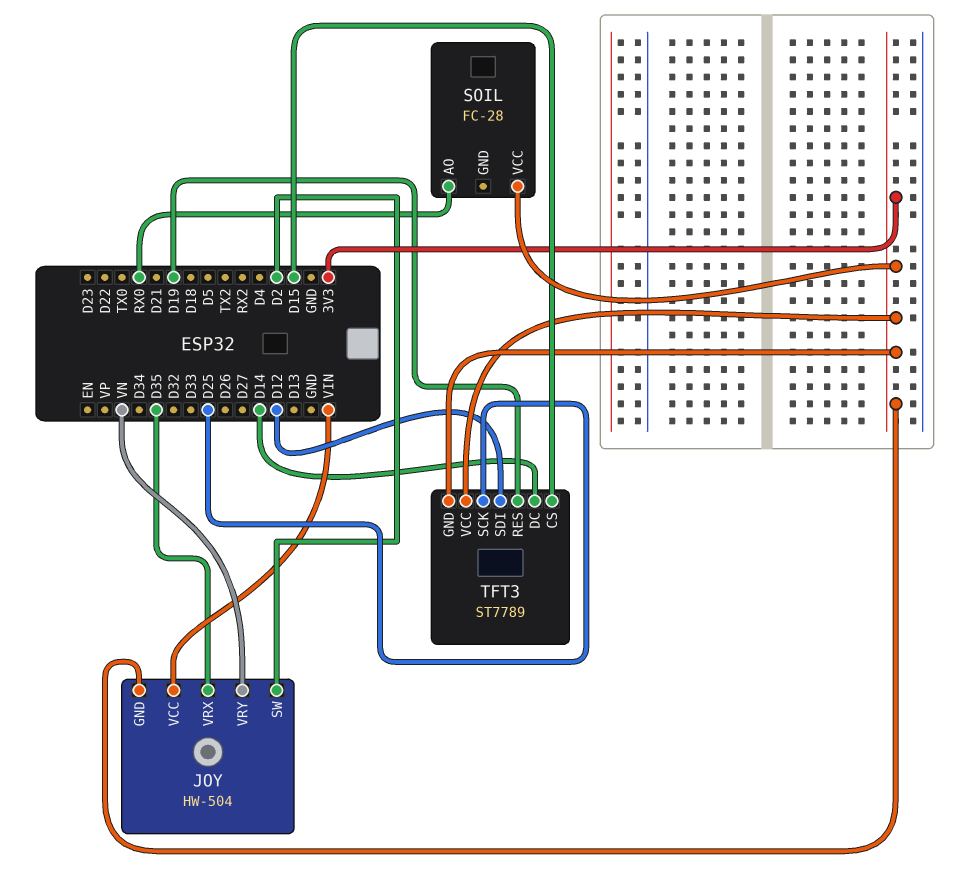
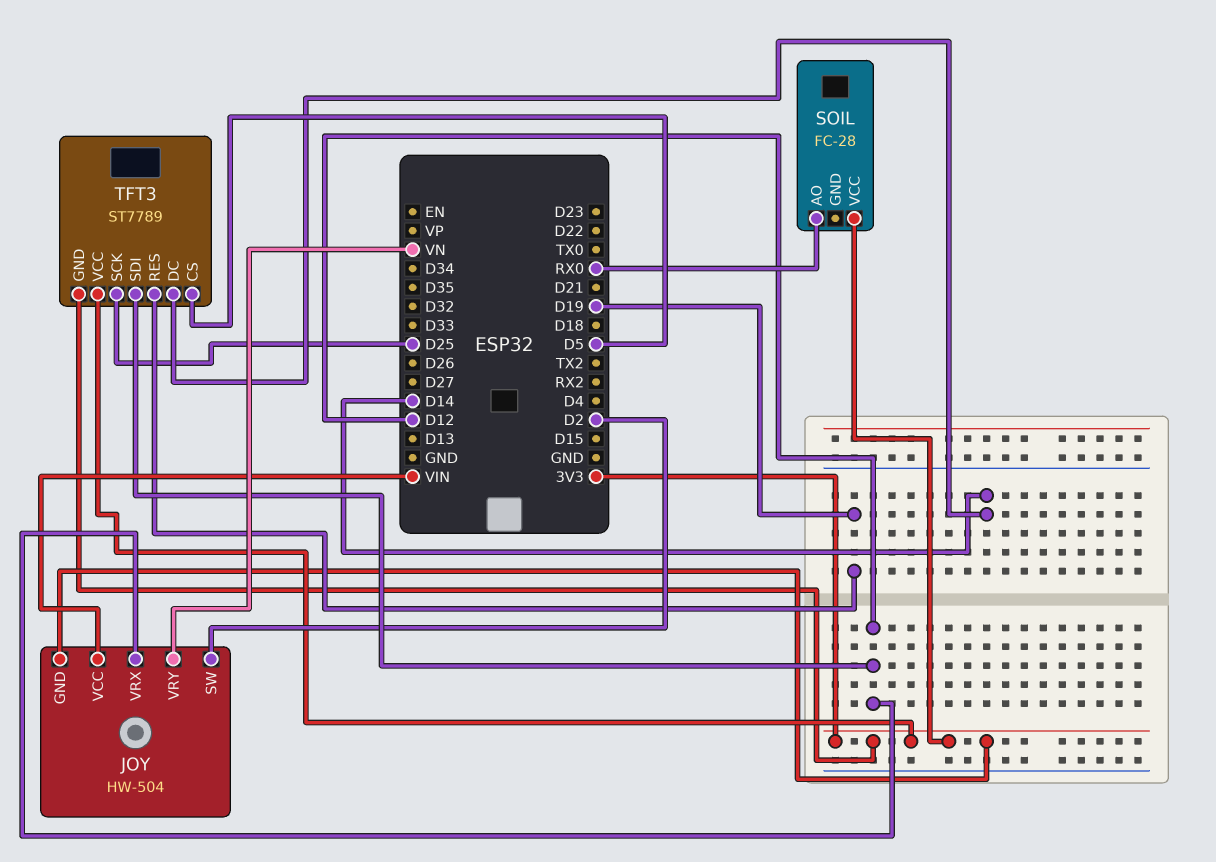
JOY pin VRX: D35 -> D12
TFT3 pin CS: D15 -> D5

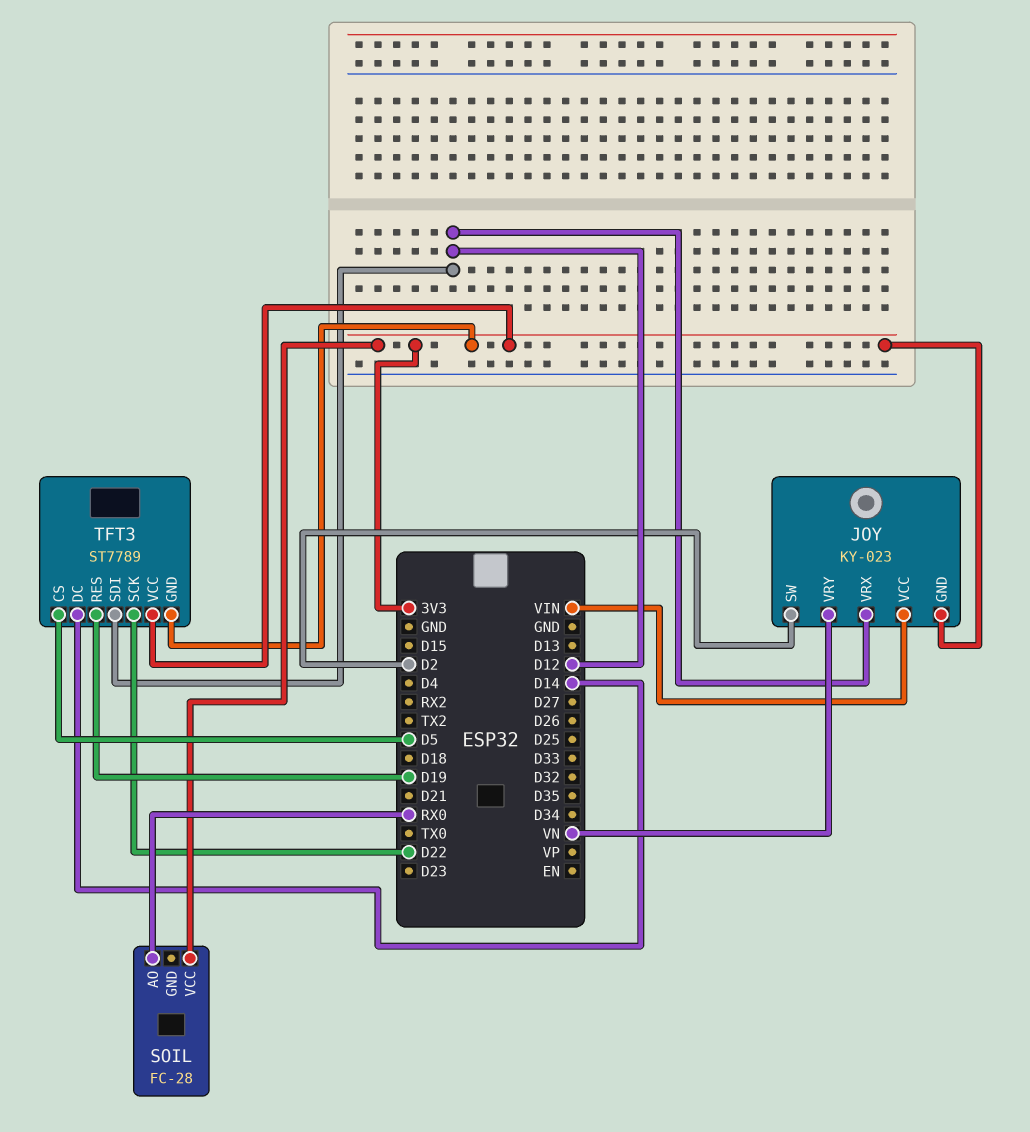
JOY: HW-504 -> KY-023
TFT3 pin SCK: D25 -> D22

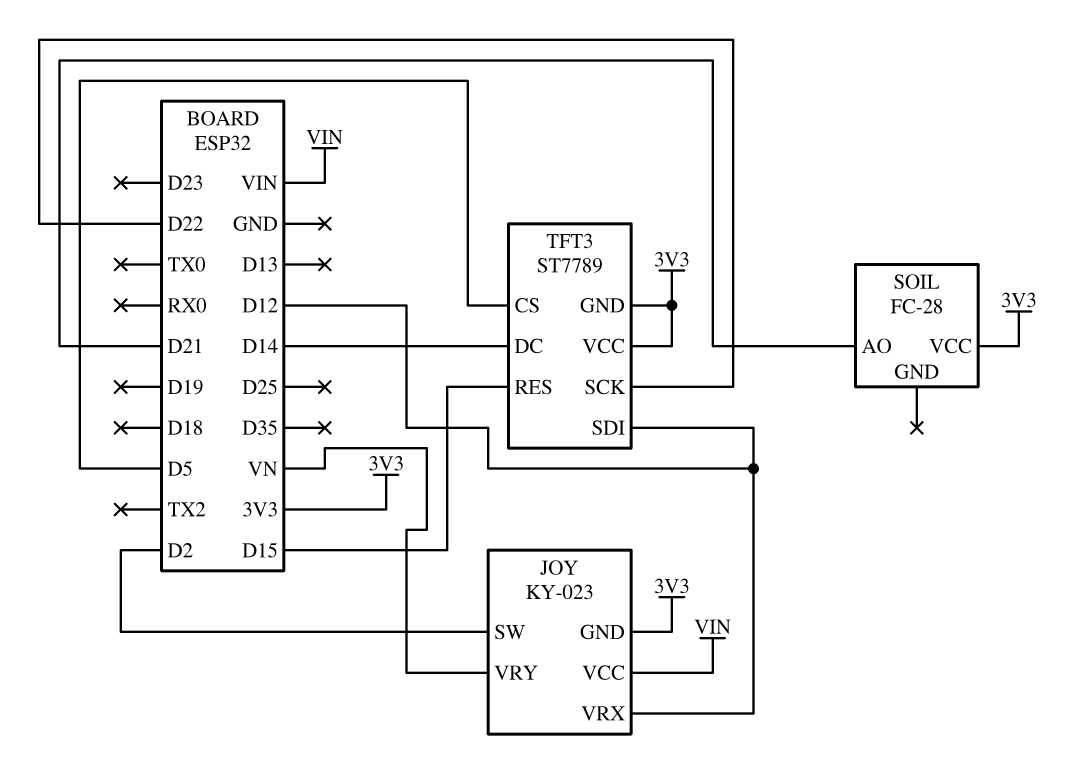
SOIL pin AO: RX0 -> D21
TFT3 pin RES: D19 -> D15

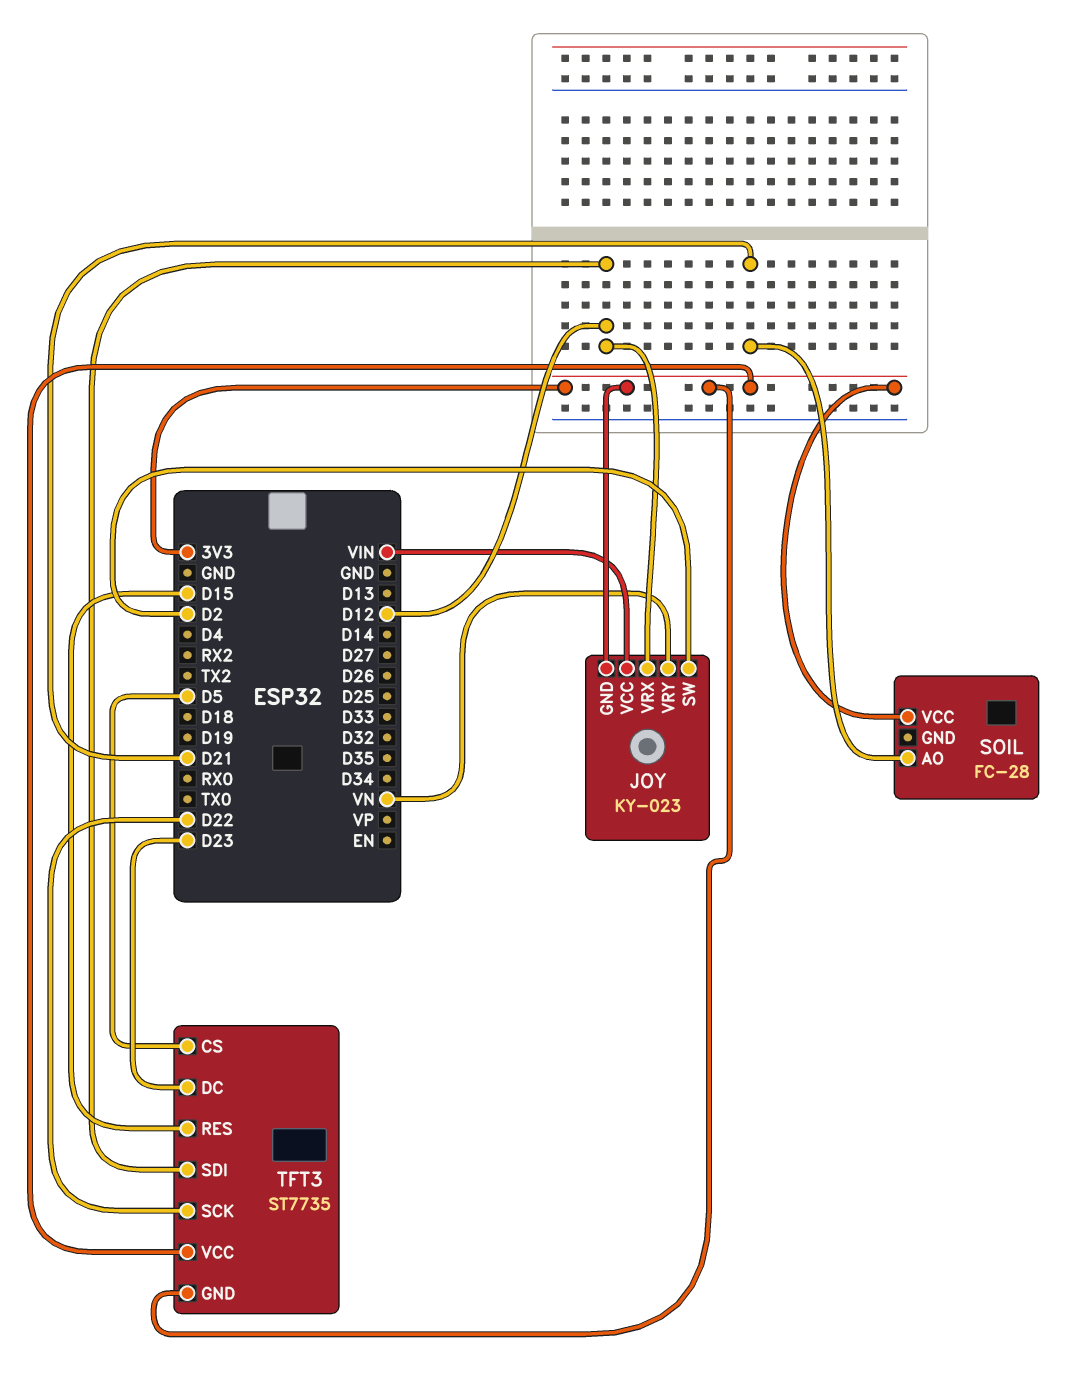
TFT3: ST7789 -> ST7735
TFT3 pin DC: D14 -> D23

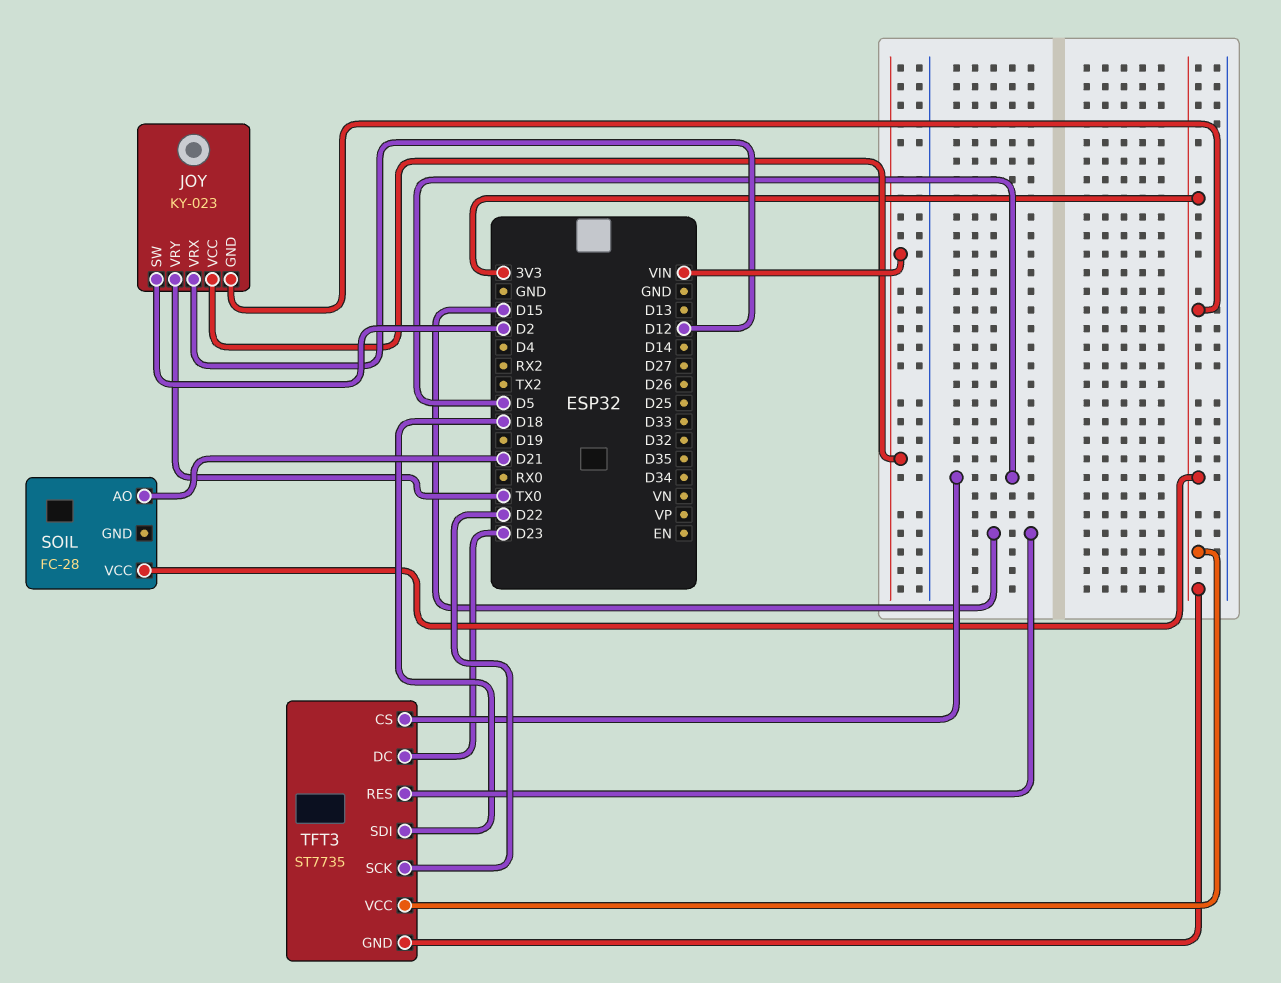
JOY pin VRY: VN -> TX0
TFT3 pin SDI: D12 -> D18

